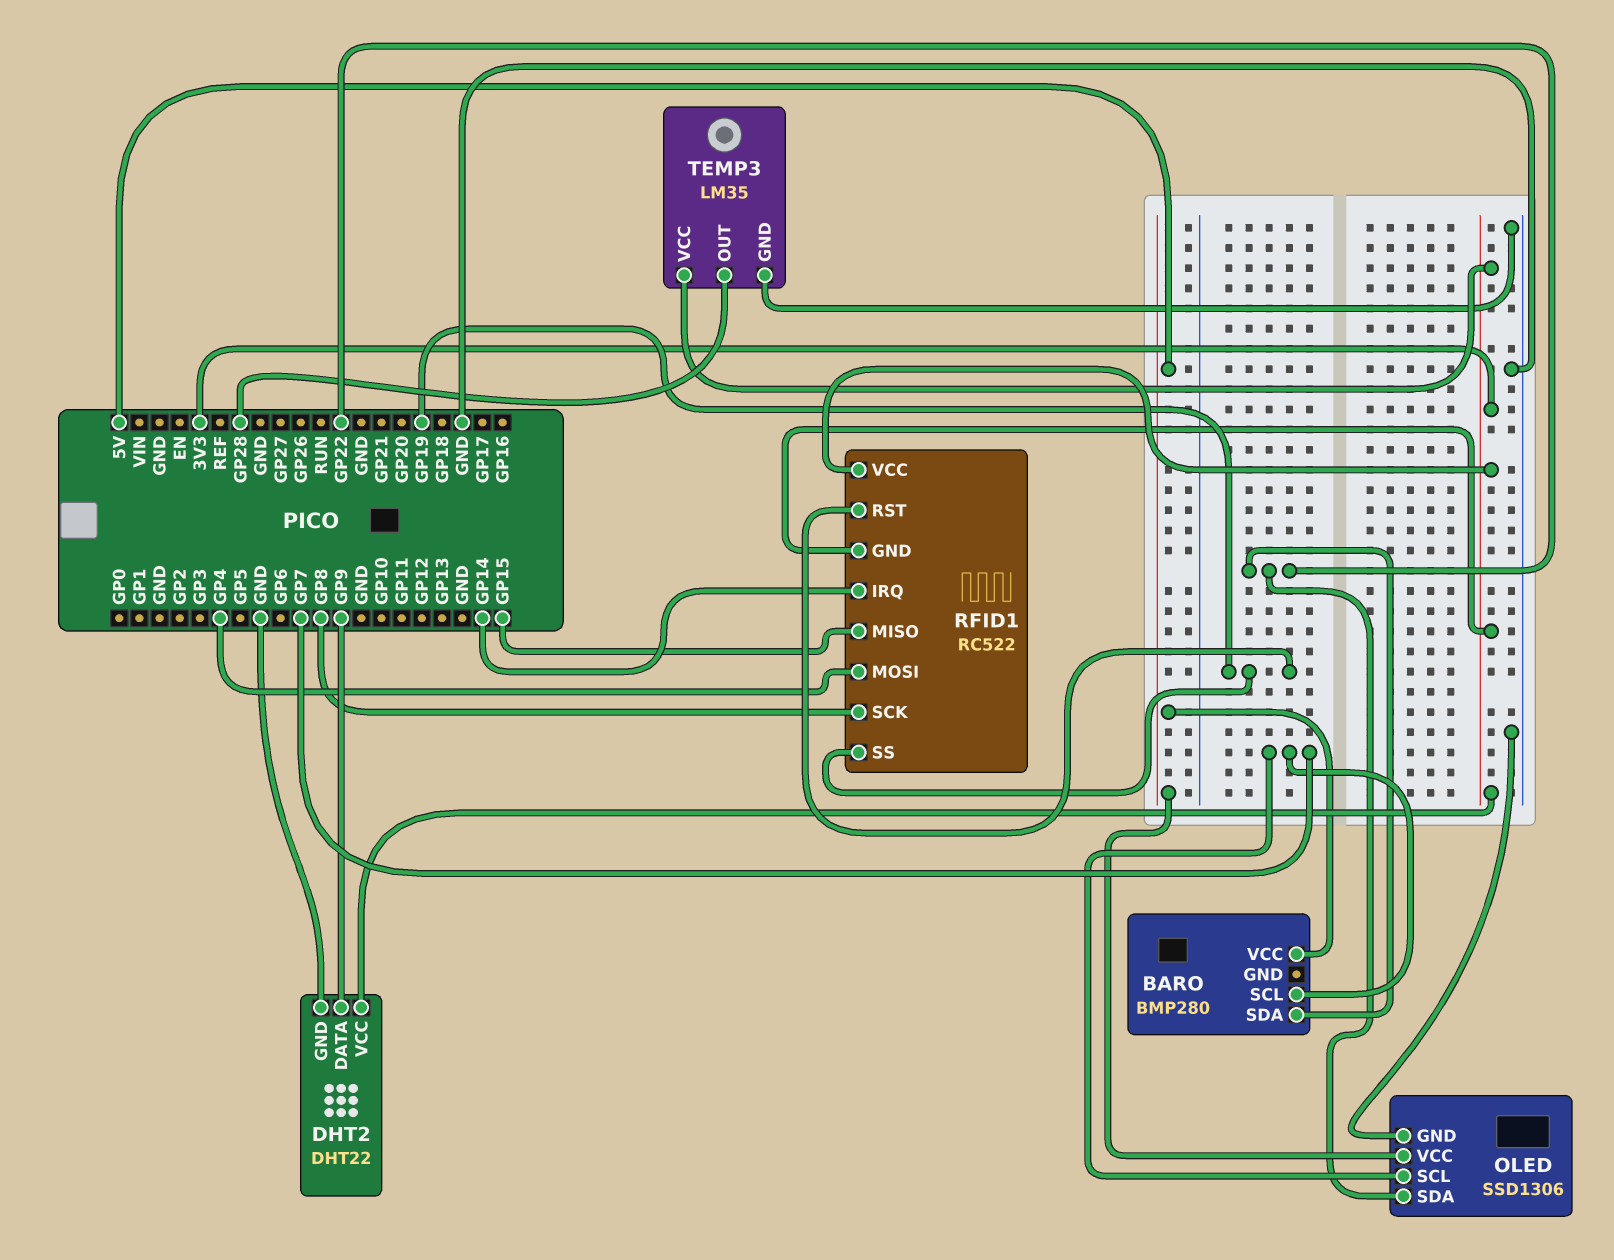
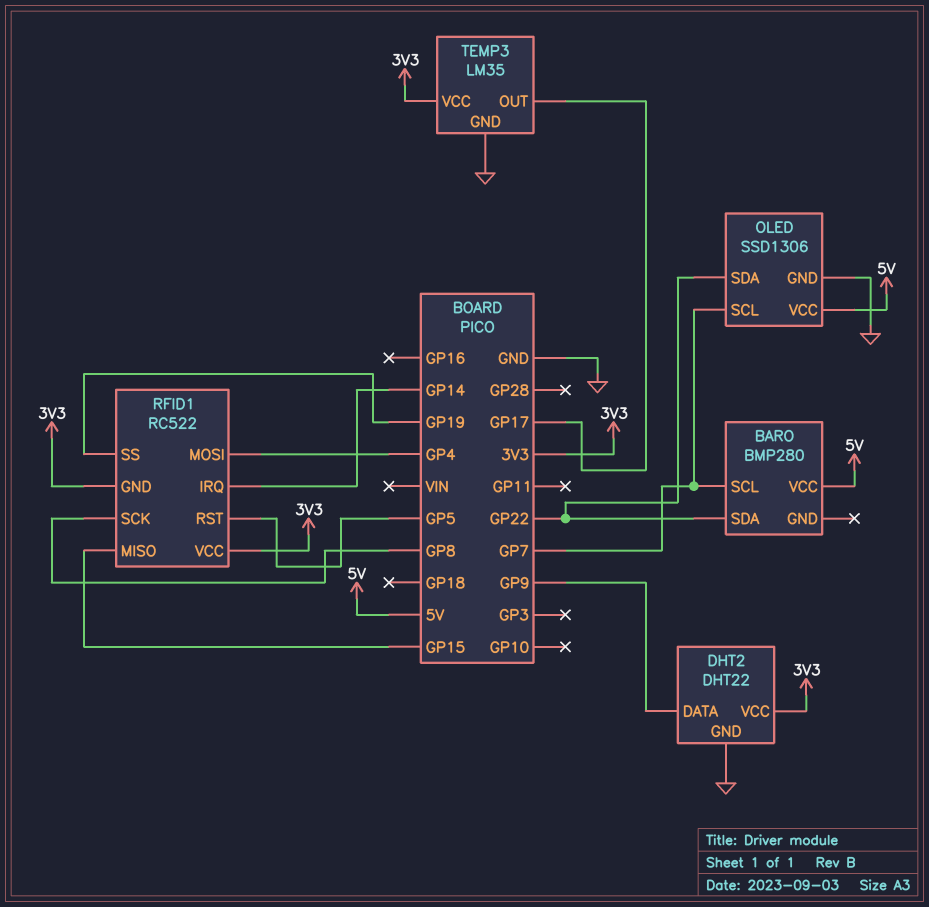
RFID1 pin RST: GP19 -> GP5
TEMP3 pin OUT: GP28 -> GP17

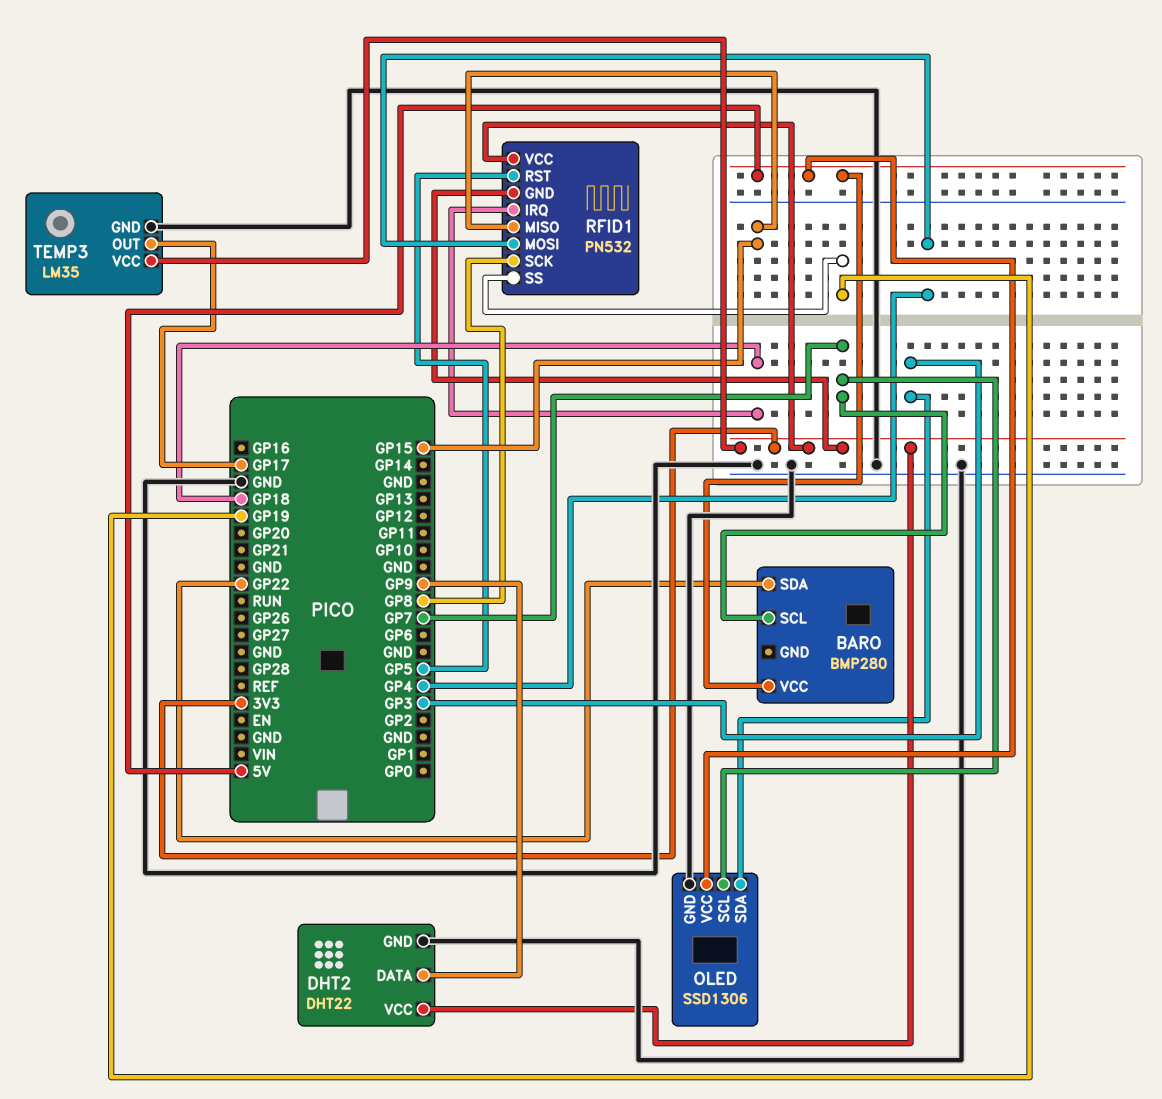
OLED pin SDA: GP22 -> GP3
RFID1: RC522 -> PN532
RFID1 pin IRQ: GP14 -> GP18

